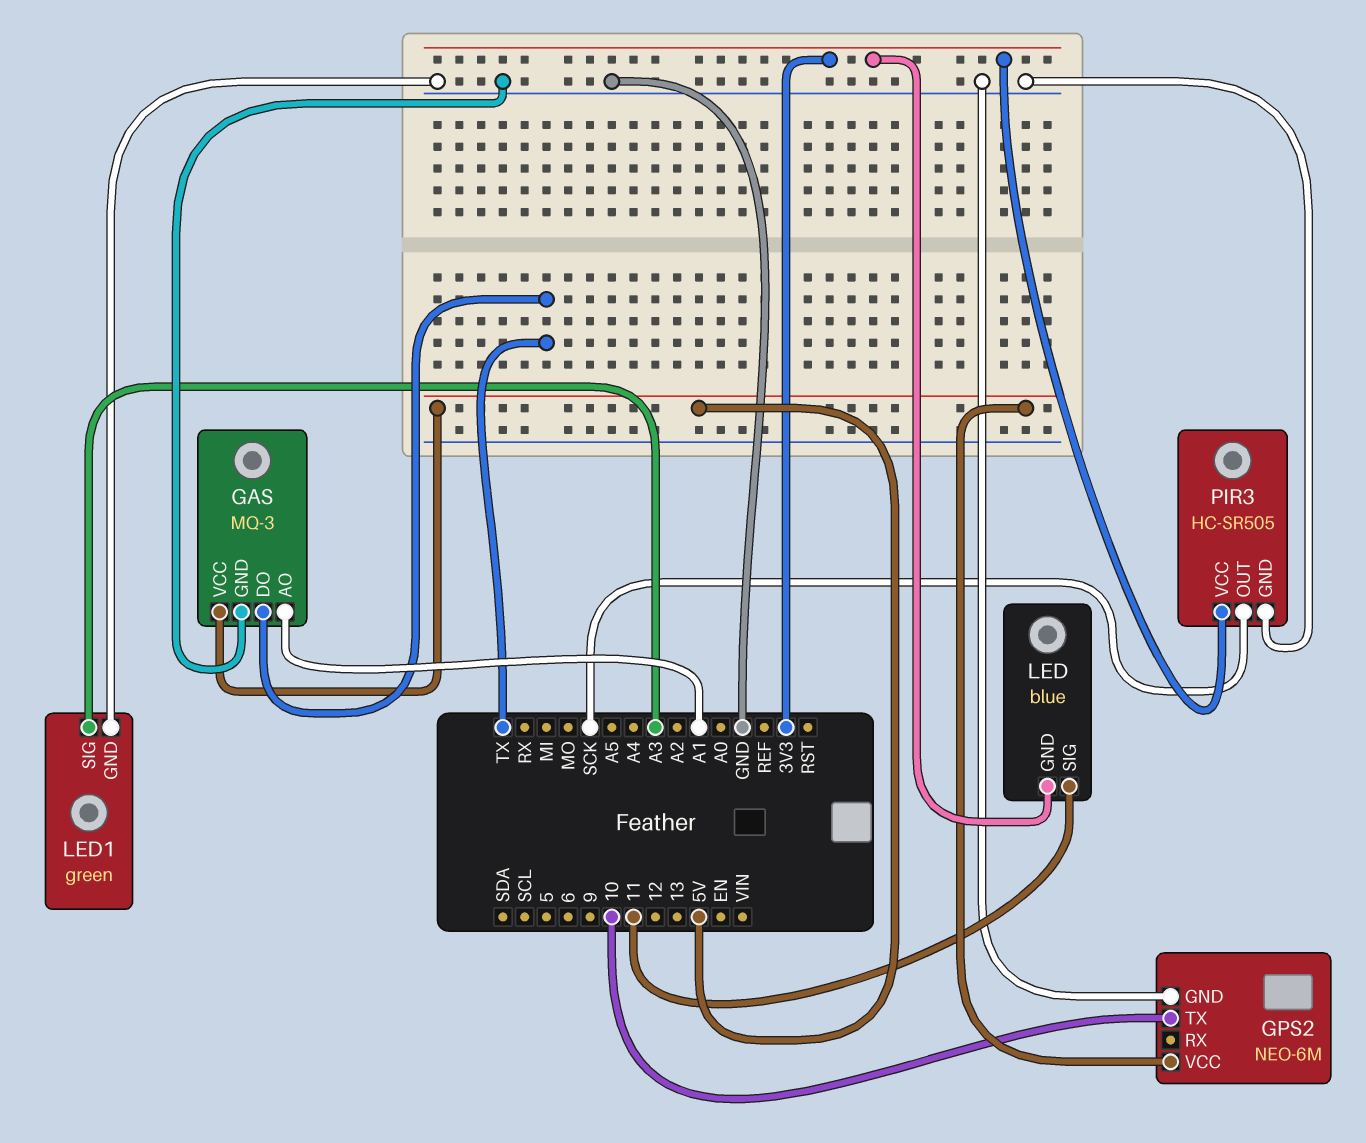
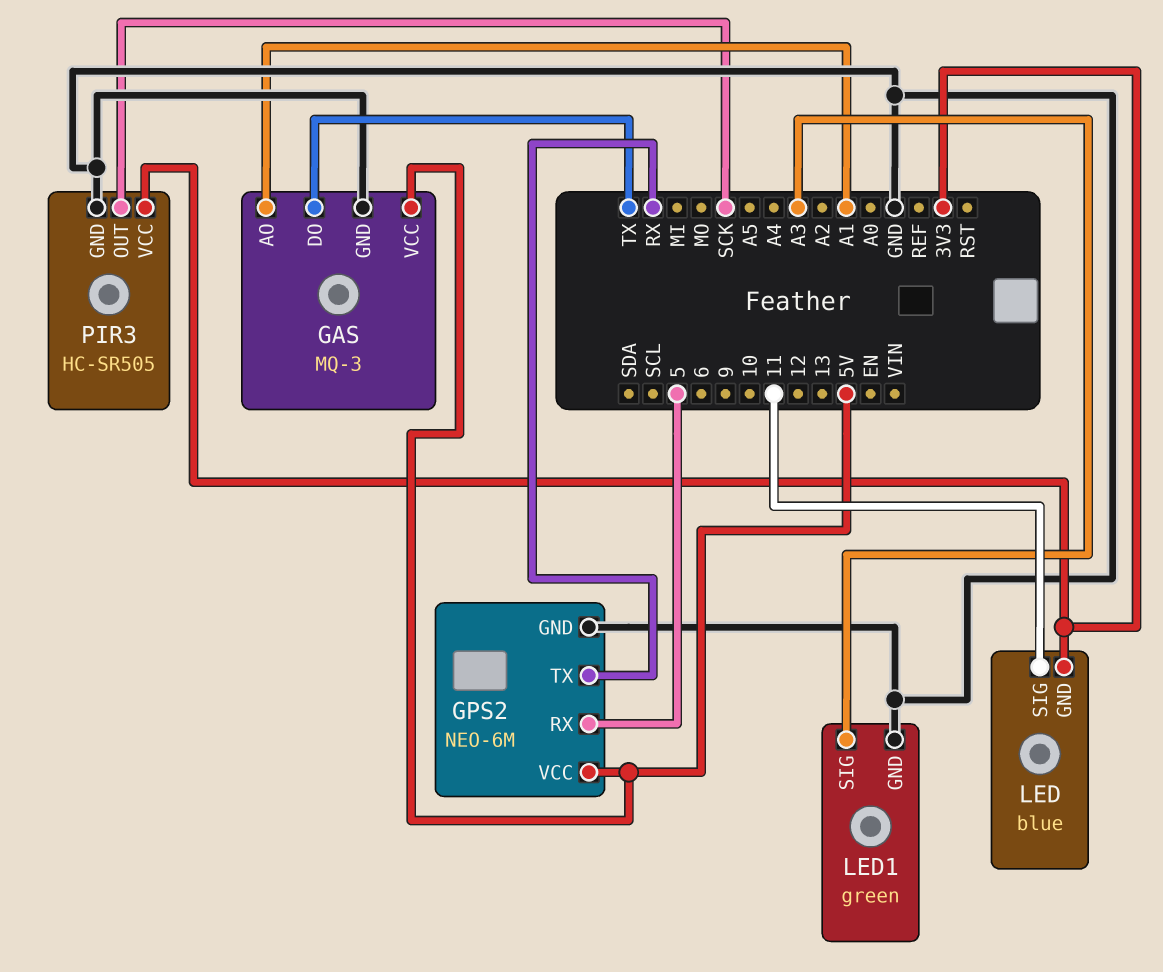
GPS2 pin RX: none -> 5
GPS2 pin TX: 10 -> RX

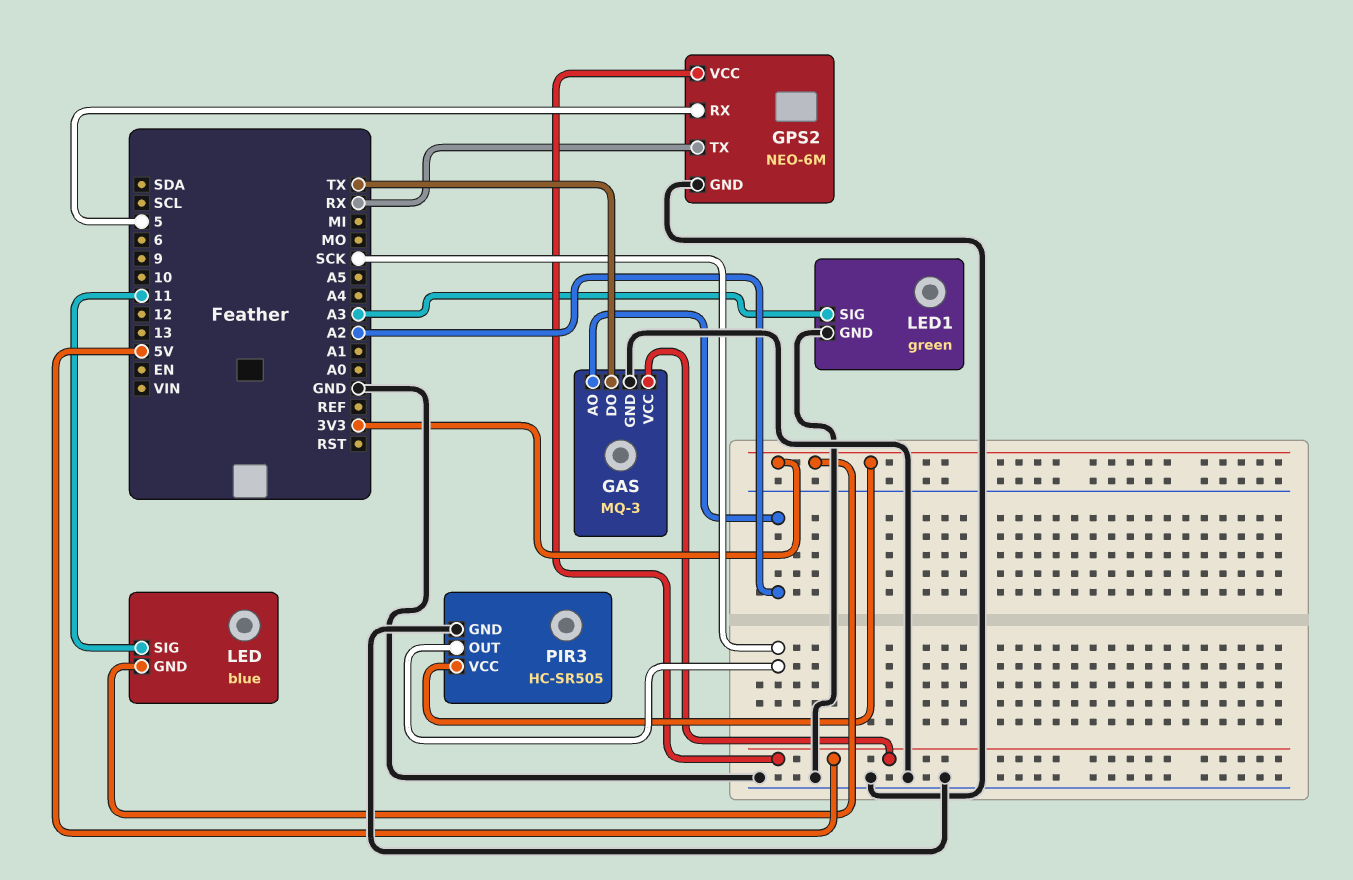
GAS pin AO: A1 -> A2

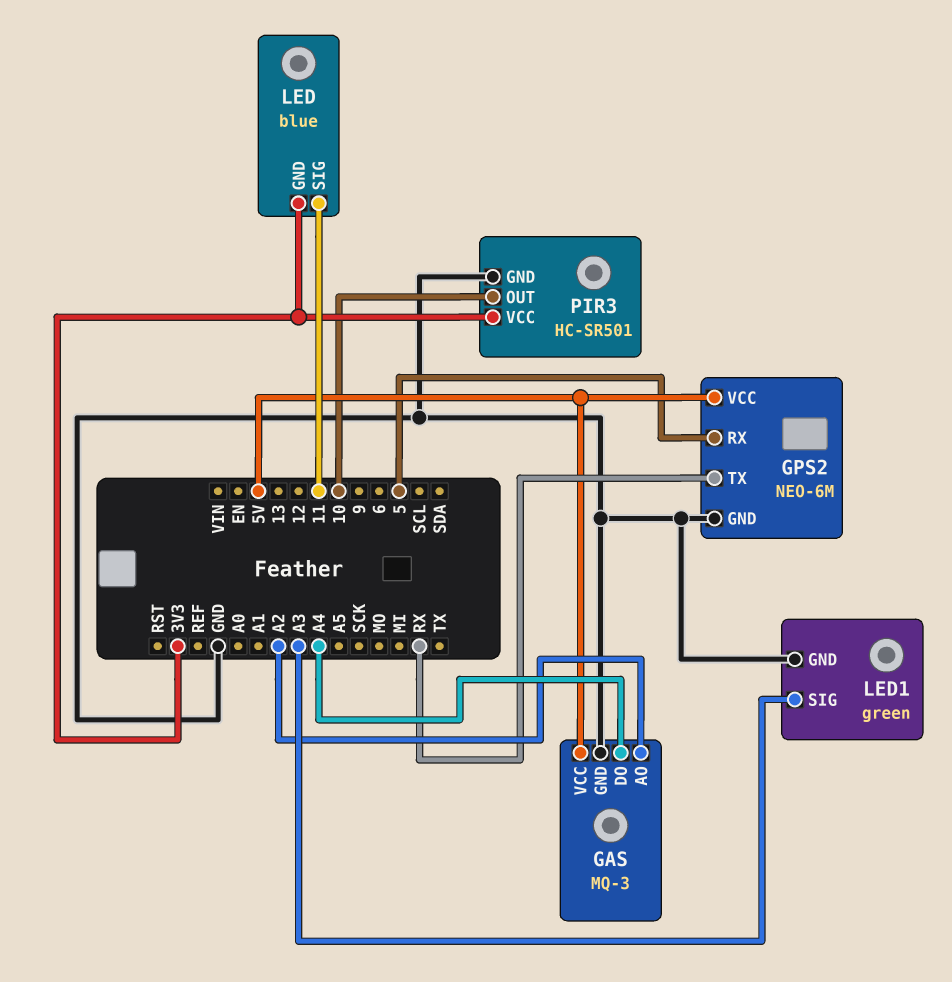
GAS pin DO: TX -> A4
PIR3: HC-SR505 -> HC-SR501
PIR3 pin OUT: SCK -> 10

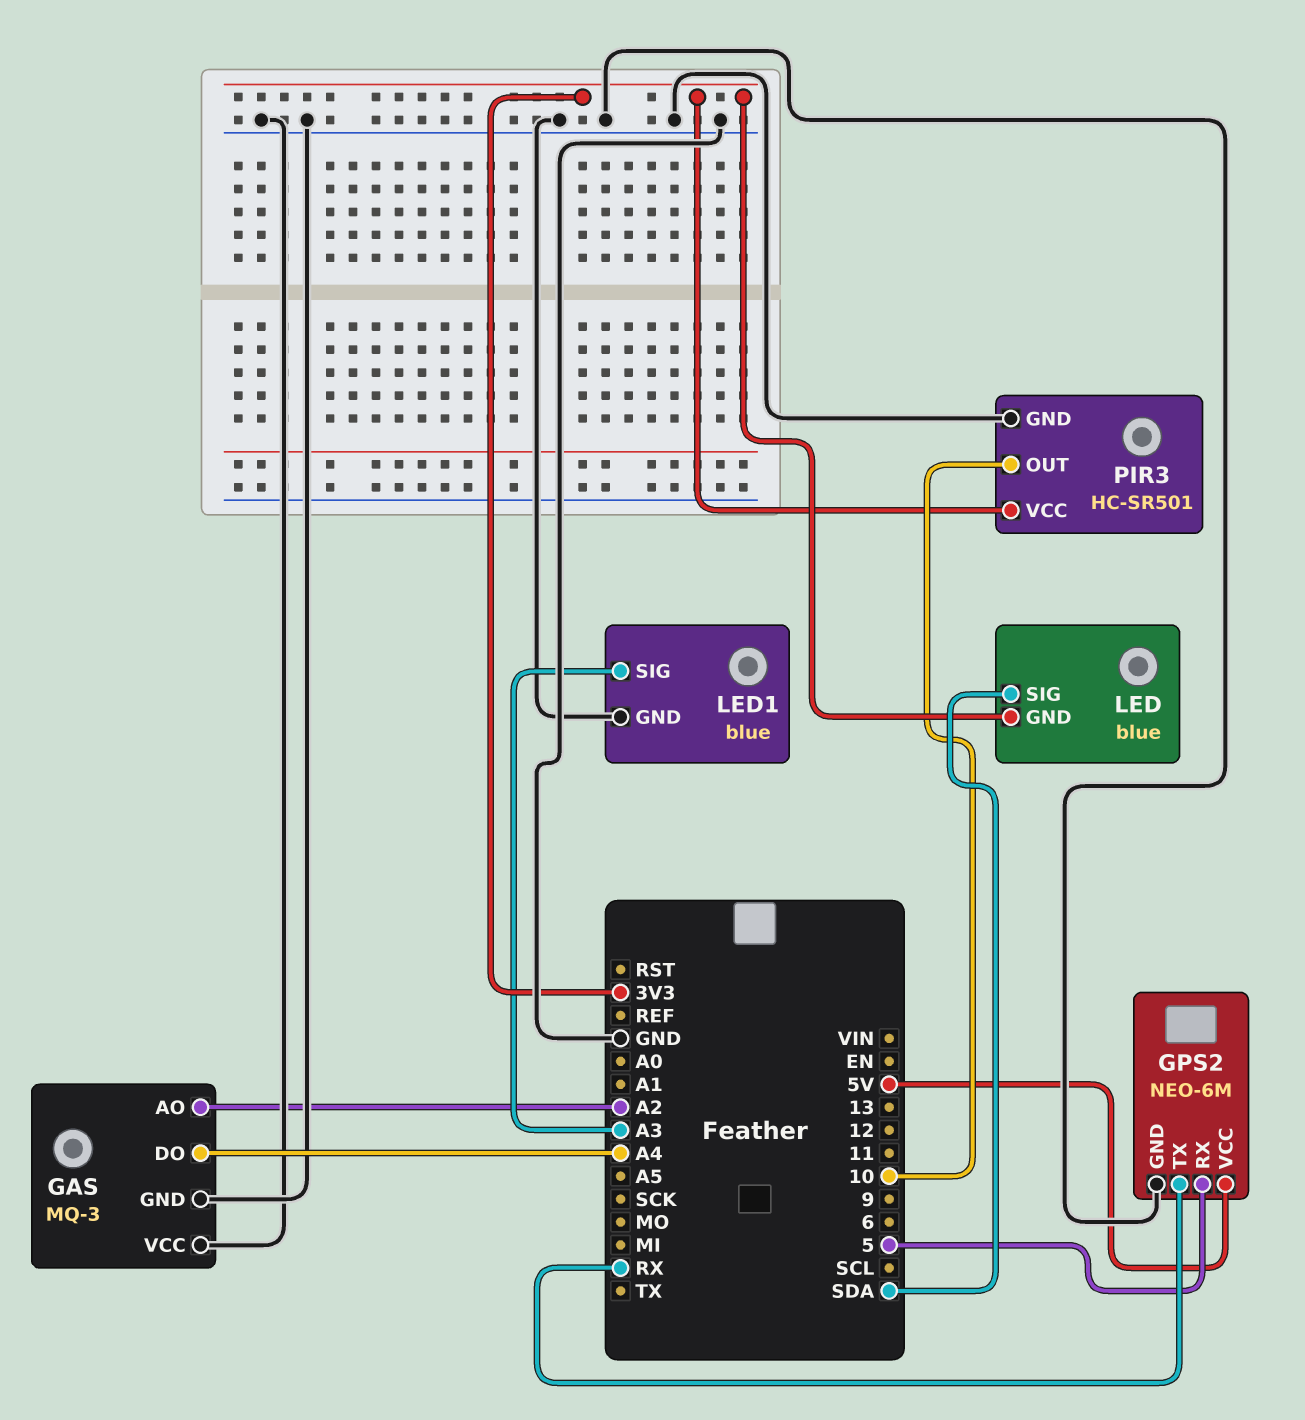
GAS pin VCC: 5V -> GND
LED pin SIG: 11 -> SDA
LED1: green -> blue

